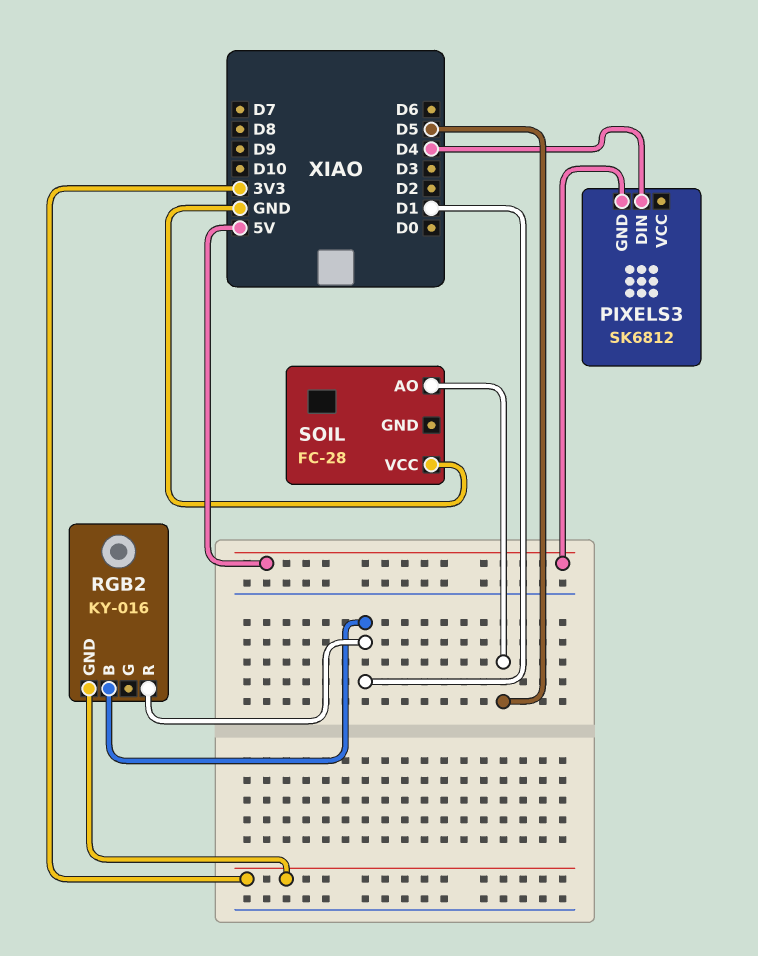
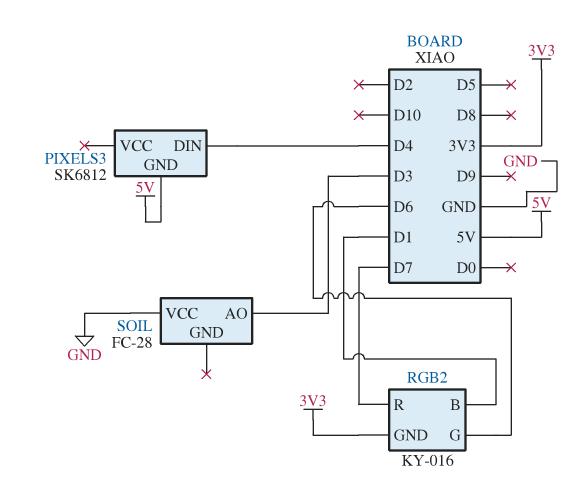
RGB2 pin G: none -> D6
RGB2 pin R: D1 -> D7
SOIL pin AO: D5 -> D3

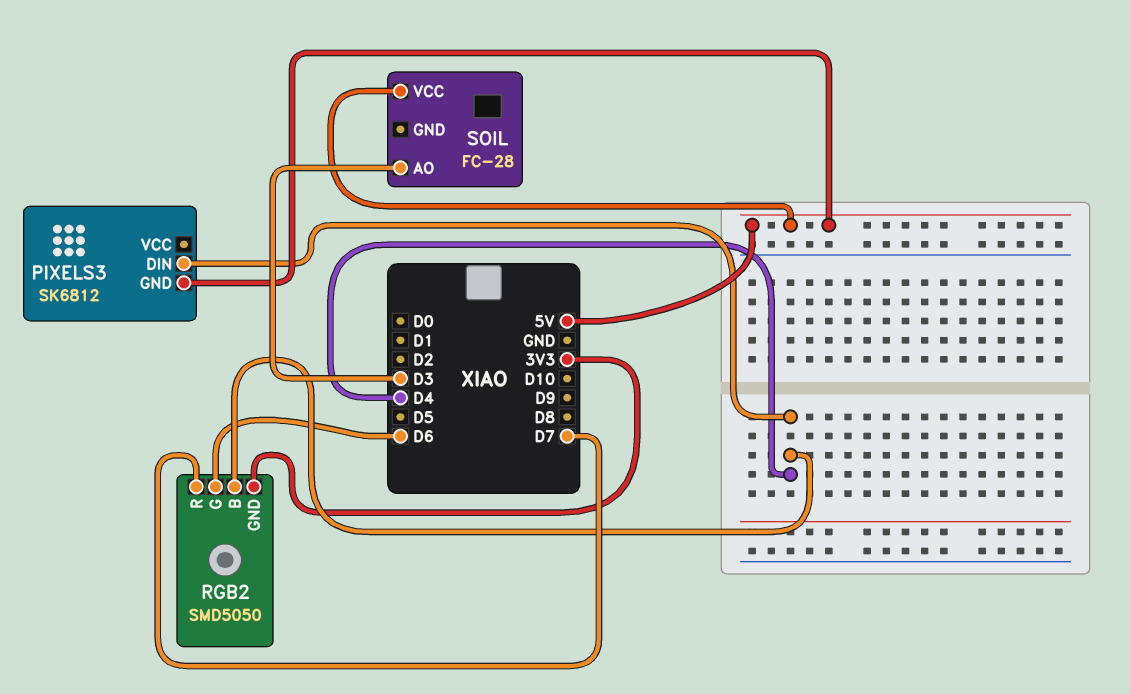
RGB2: KY-016 -> SMD5050
RGB2 pin B: D1 -> D4
SOIL pin VCC: GND -> 5V

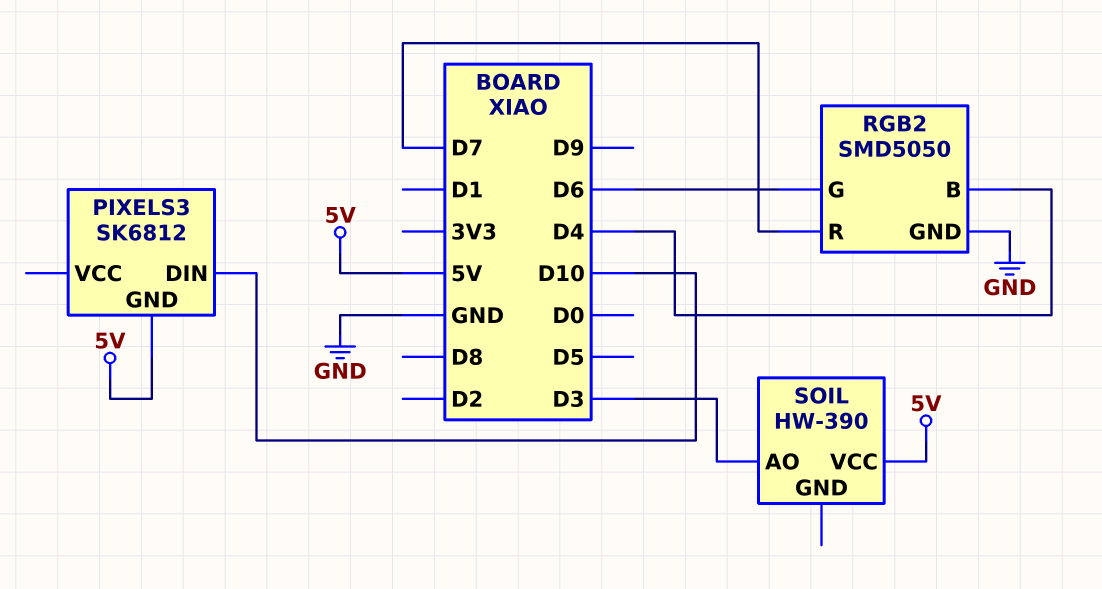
PIXELS3 pin DIN: D4 -> D10
RGB2 pin GND: 3V3 -> GND
SOIL: FC-28 -> HW-390

